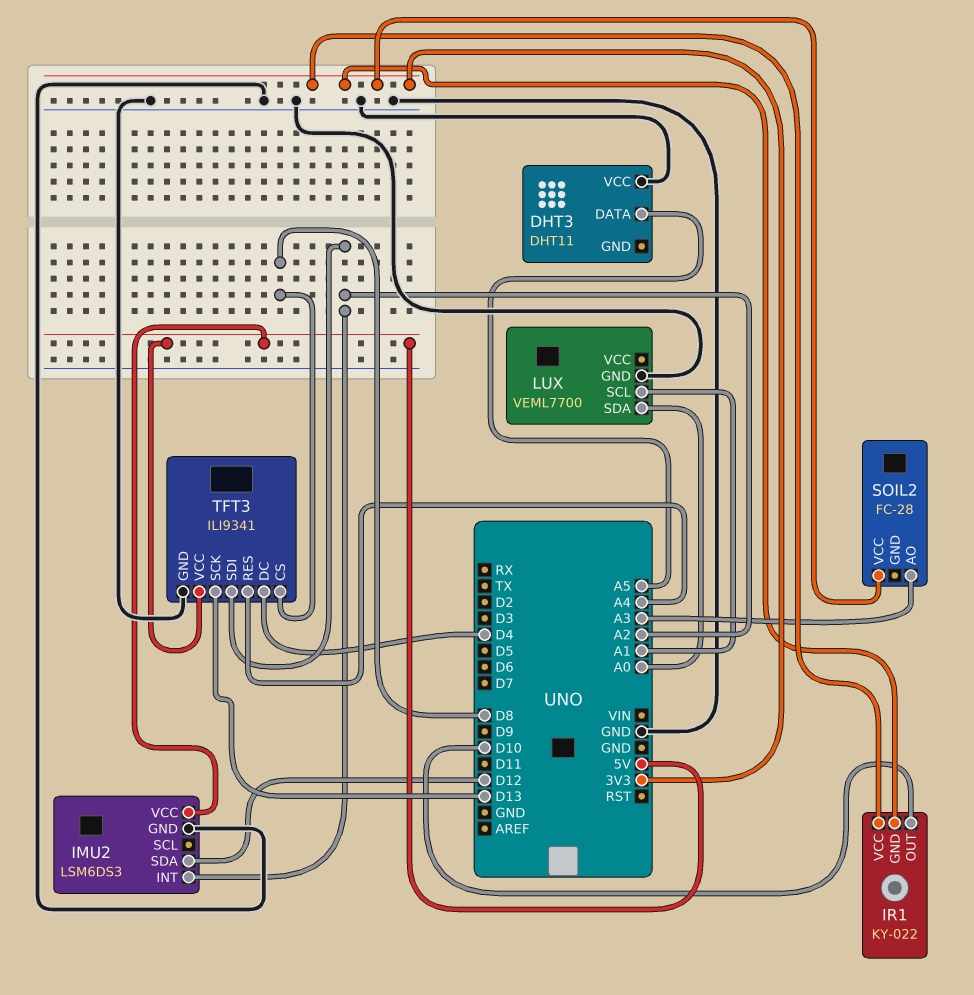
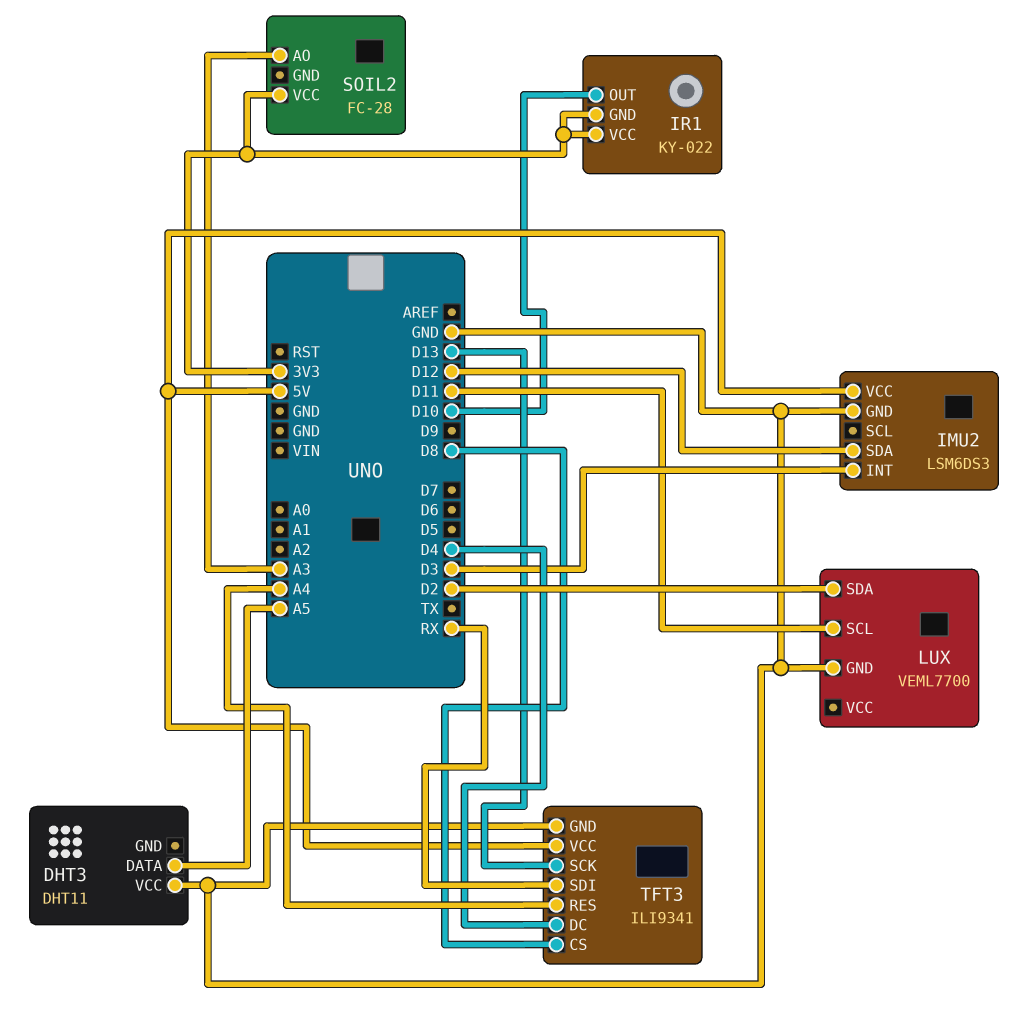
IMU2 pin INT: A2 -> D3
LUX pin SCL: A1 -> D11
LUX pin SDA: A0 -> D2
TFT3 pin SDI: A2 -> RX

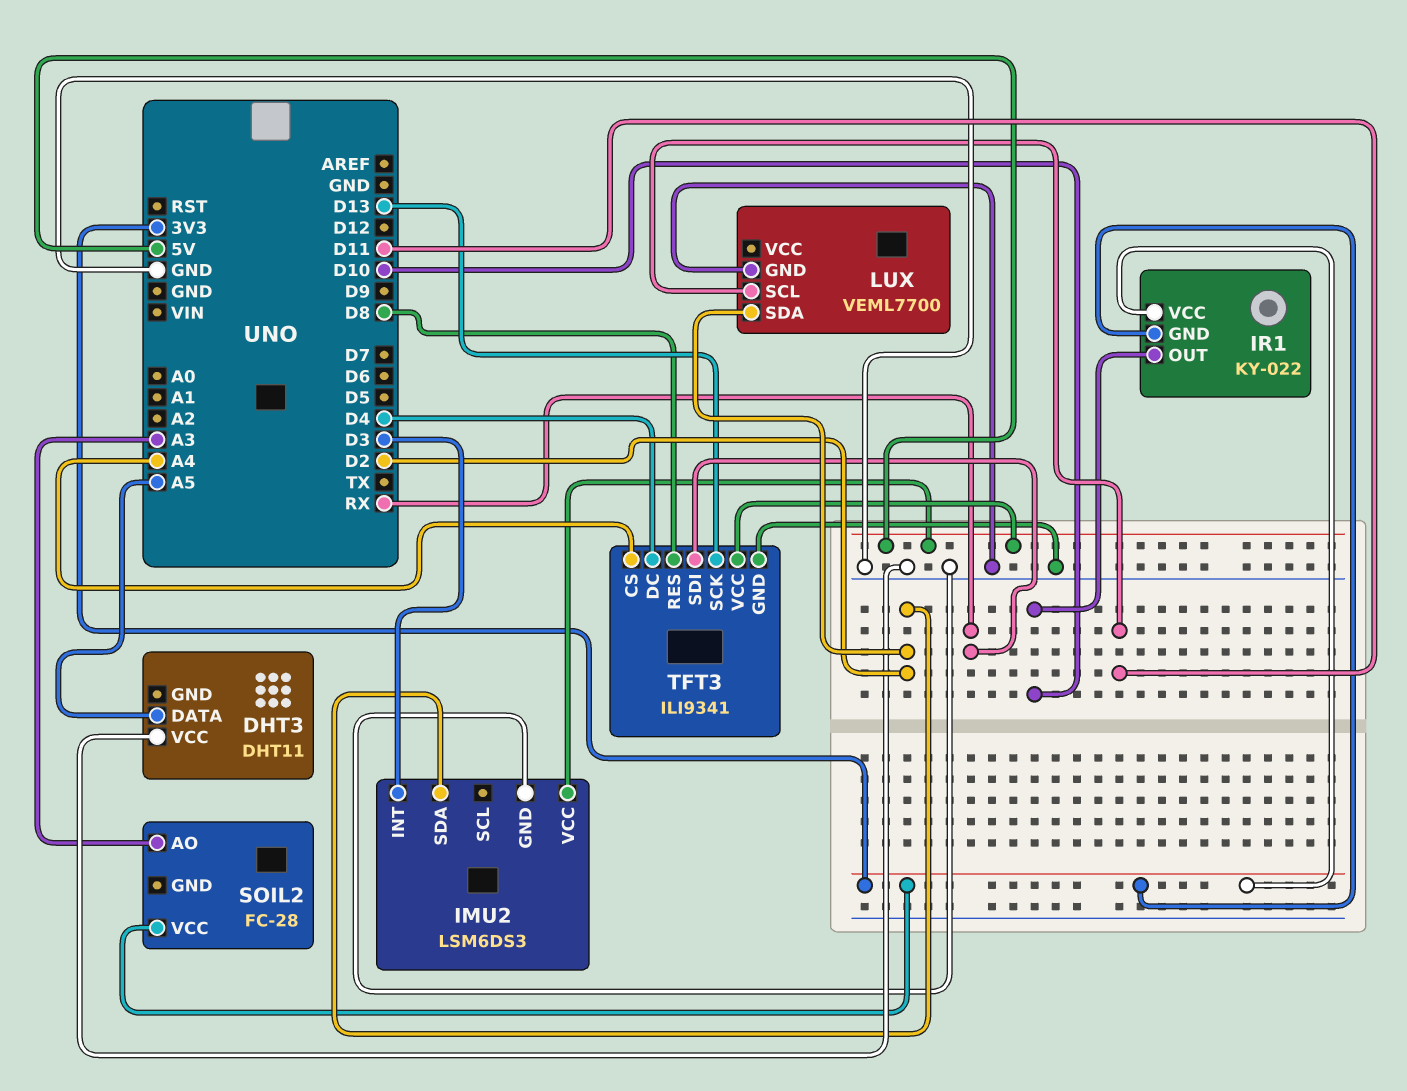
IMU2 pin SDA: D12 -> D2
TFT3 pin CS: D8 -> A4
TFT3 pin RES: A4 -> D8

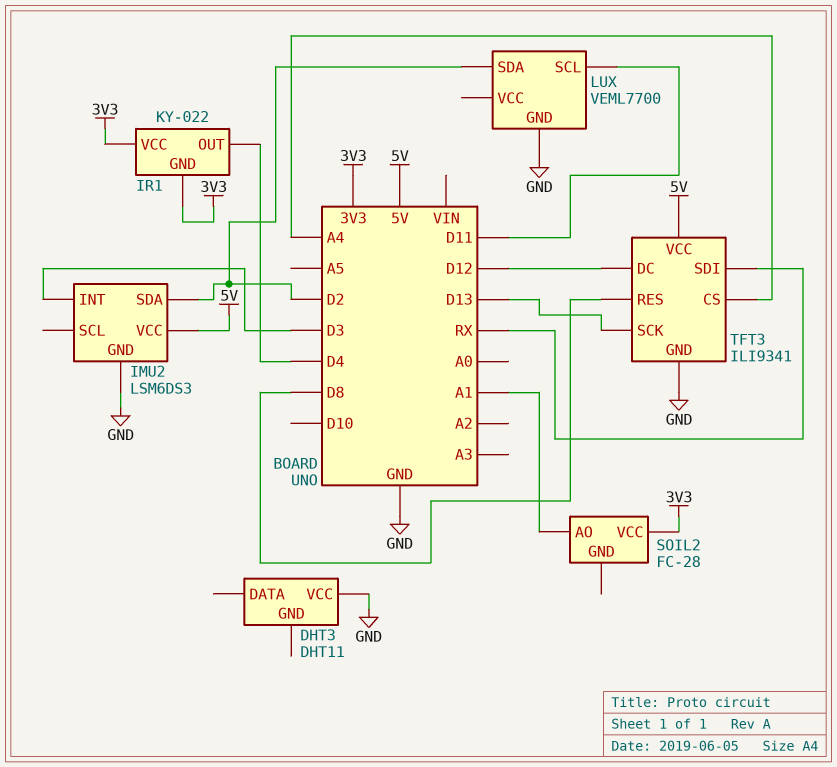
DHT3 pin DATA: A5 -> none
IR1 pin OUT: D10 -> D4
SOIL2 pin AO: A3 -> A1
TFT3 pin DC: D4 -> D12

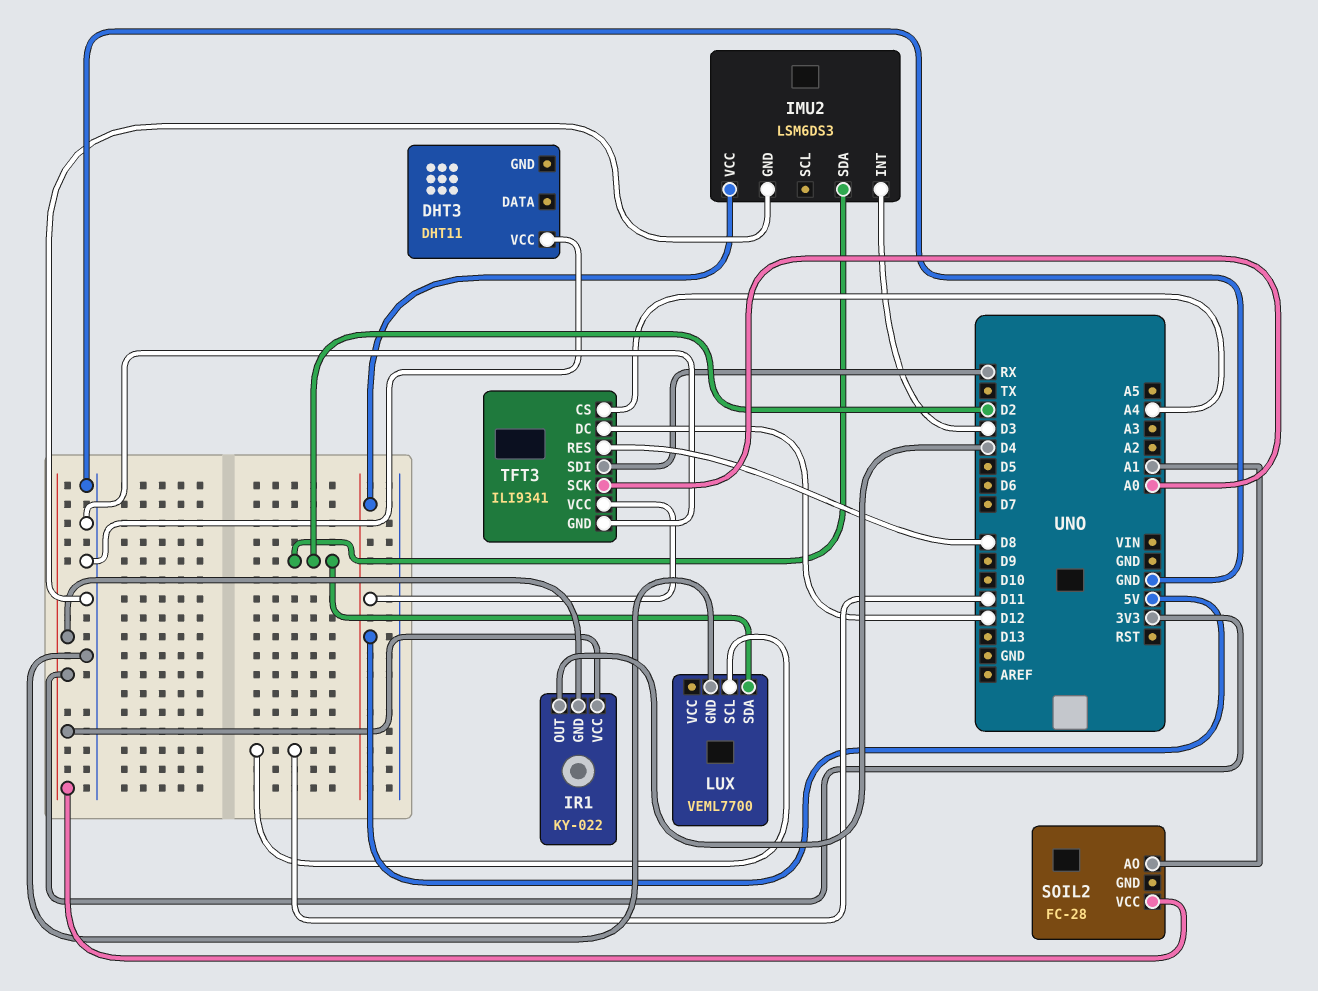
TFT3 pin SCK: D13 -> A0

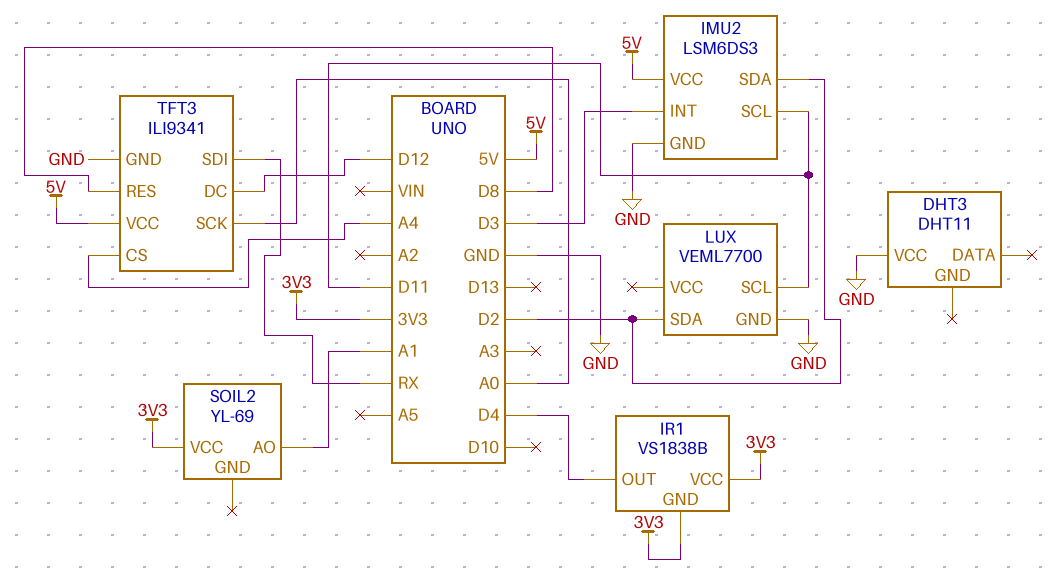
IMU2 pin SCL: none -> D11
IR1: KY-022 -> VS1838B
SOIL2: FC-28 -> YL-69

